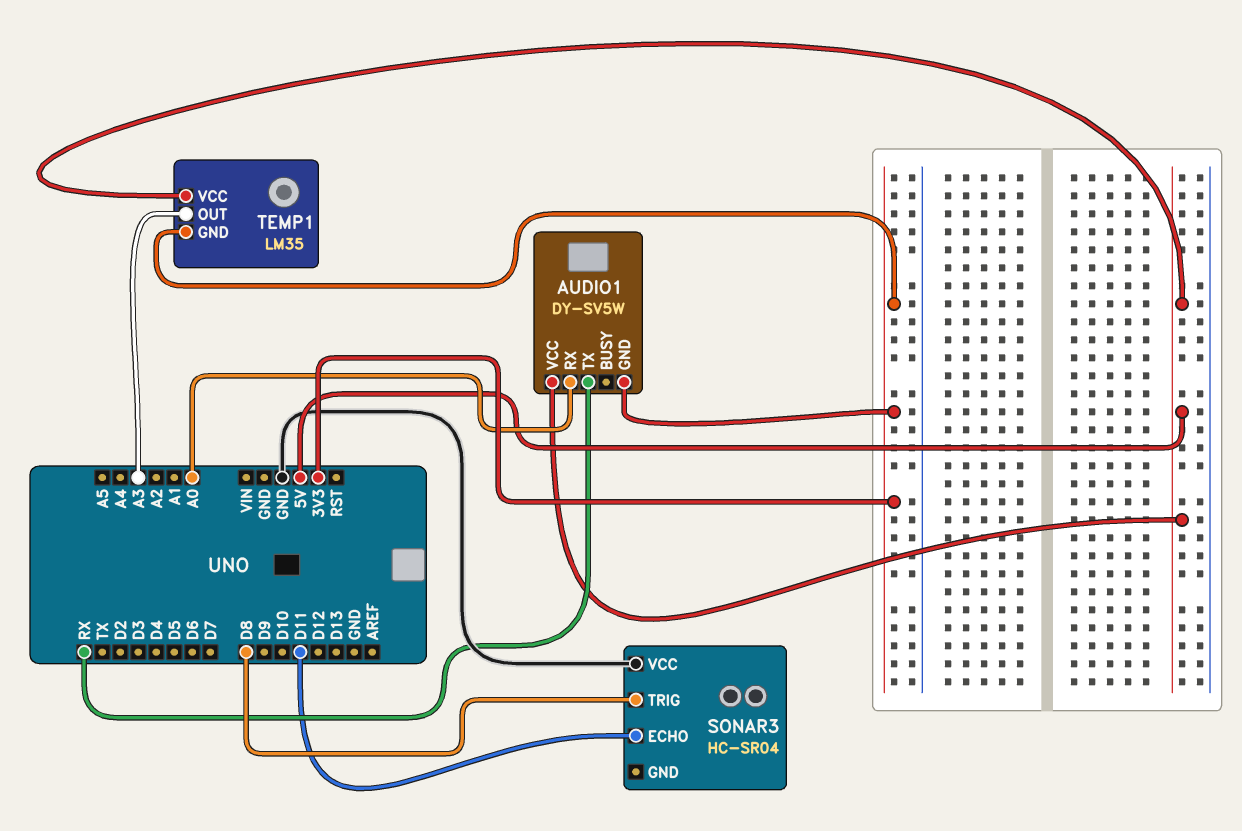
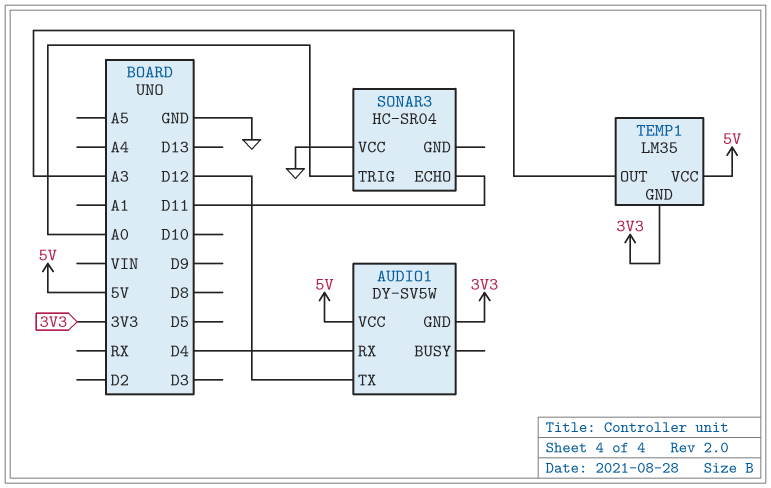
AUDIO1 pin RX: A0 -> D4
AUDIO1 pin TX: RX -> D12
SONAR3 pin TRIG: D8 -> A0

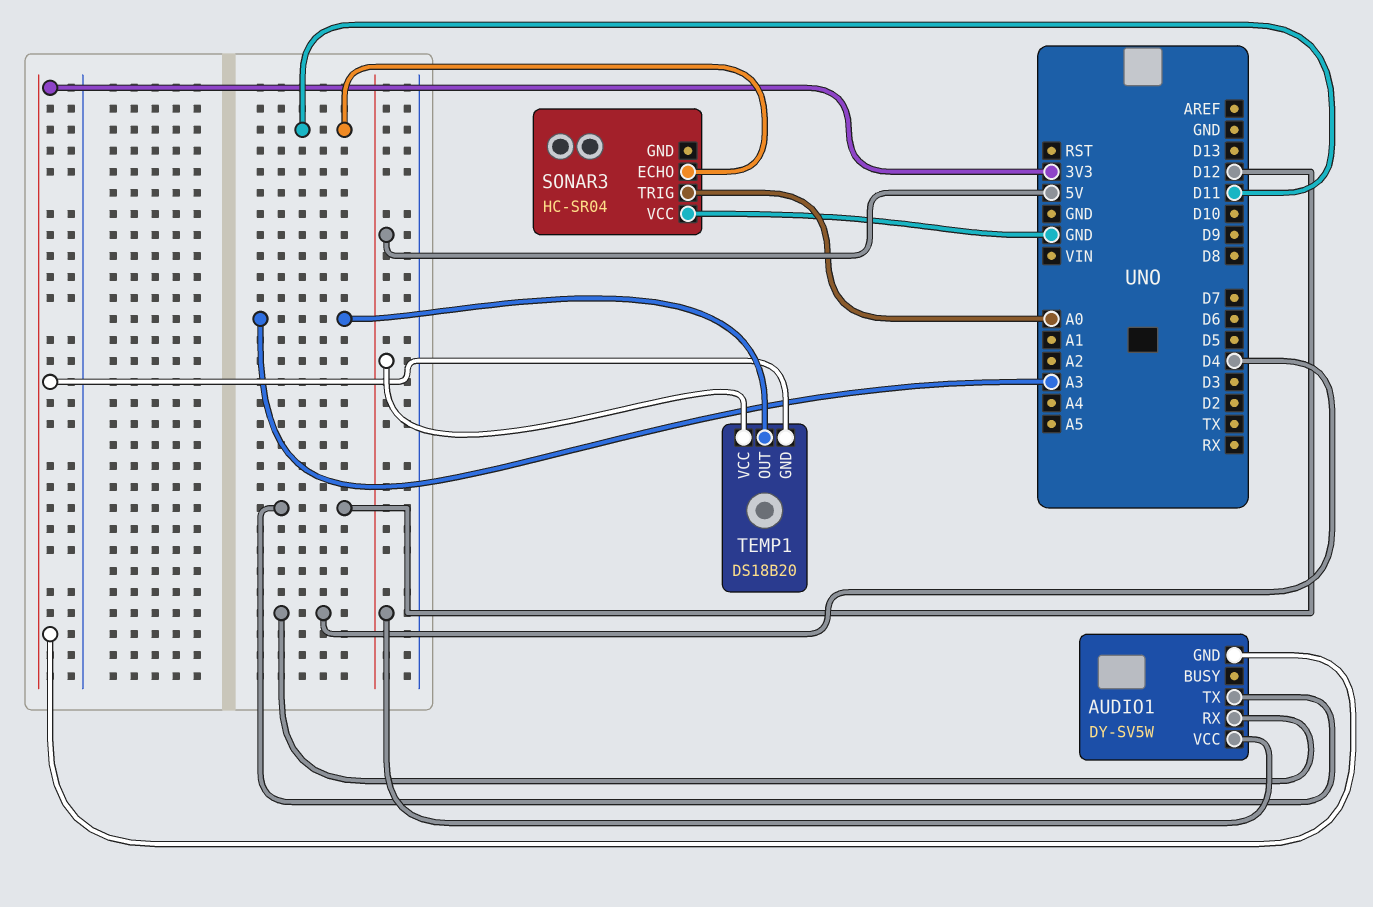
TEMP1: LM35 -> DS18B20

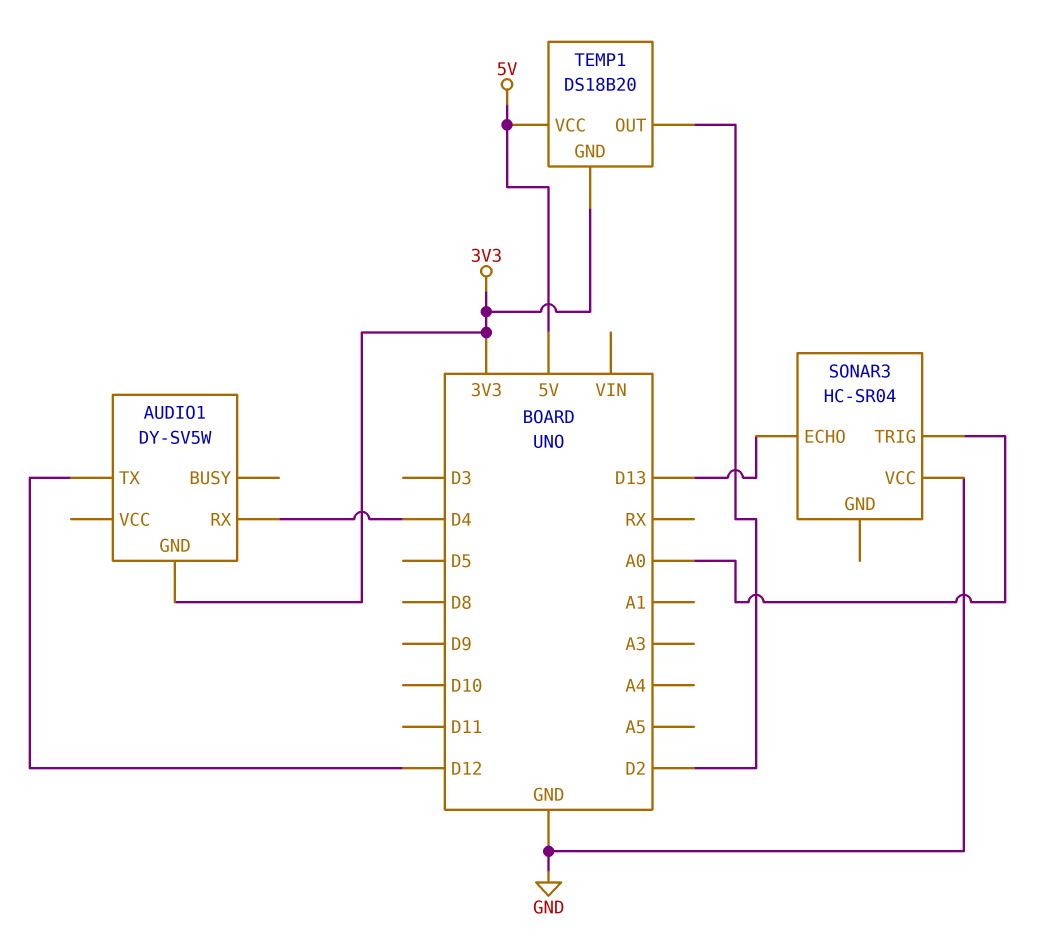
AUDIO1 pin VCC: 5V -> none
SONAR3 pin ECHO: D11 -> D13
TEMP1 pin OUT: A3 -> D2

